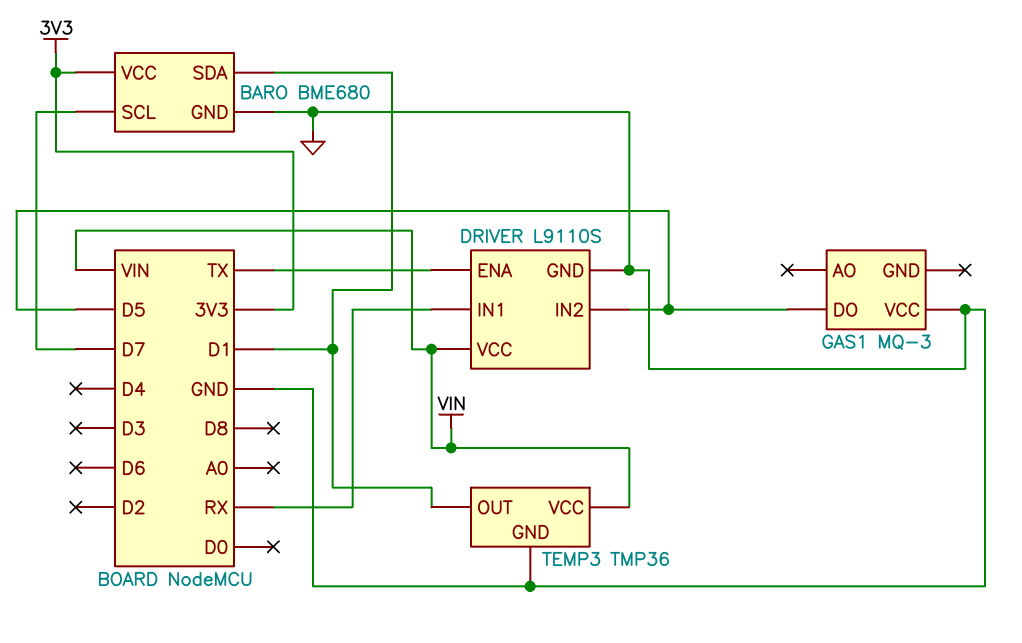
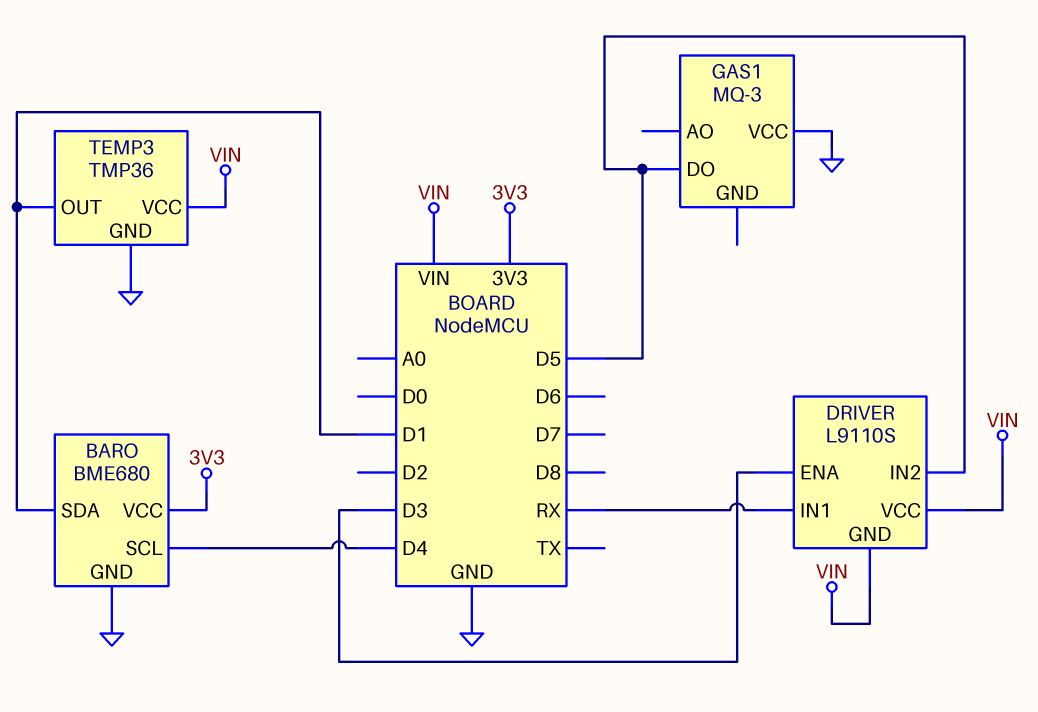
BARO pin SCL: D7 -> D4
DRIVER pin ENA: TX -> D3
DRIVER pin GND: GND -> VIN

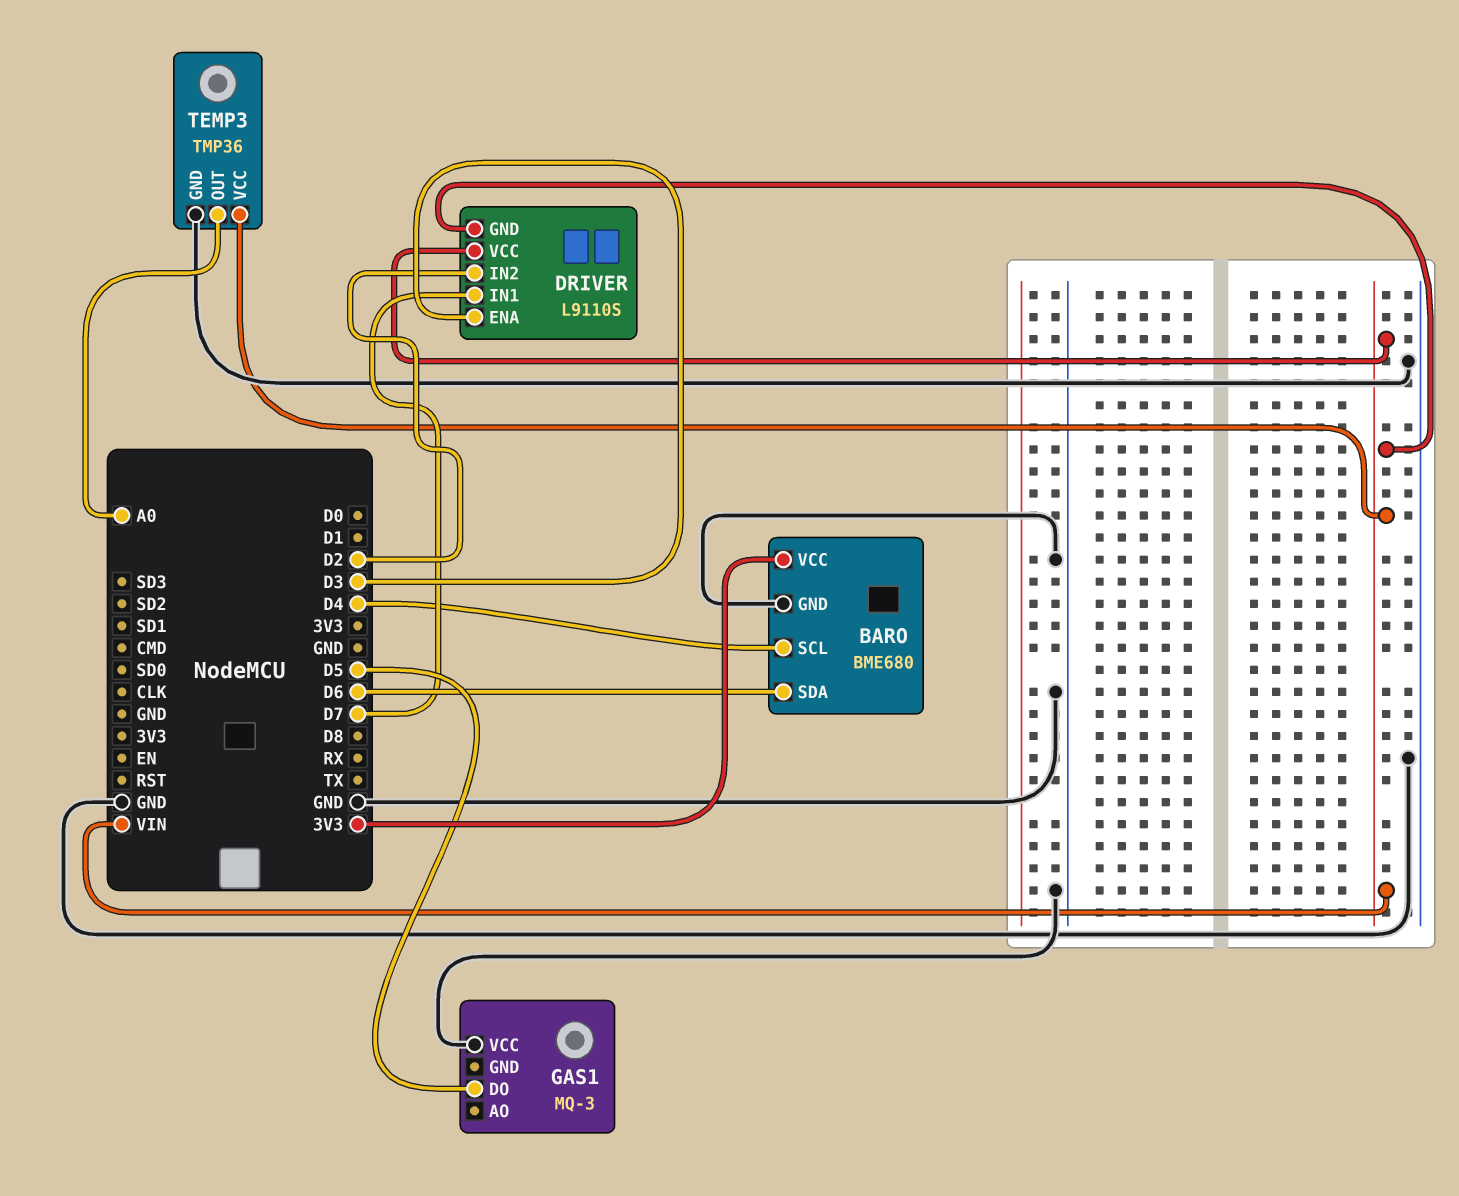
BARO pin SDA: D1 -> D6
DRIVER pin IN1: RX -> D7
DRIVER pin IN2: D5 -> D2
TEMP3 pin OUT: D1 -> A0

